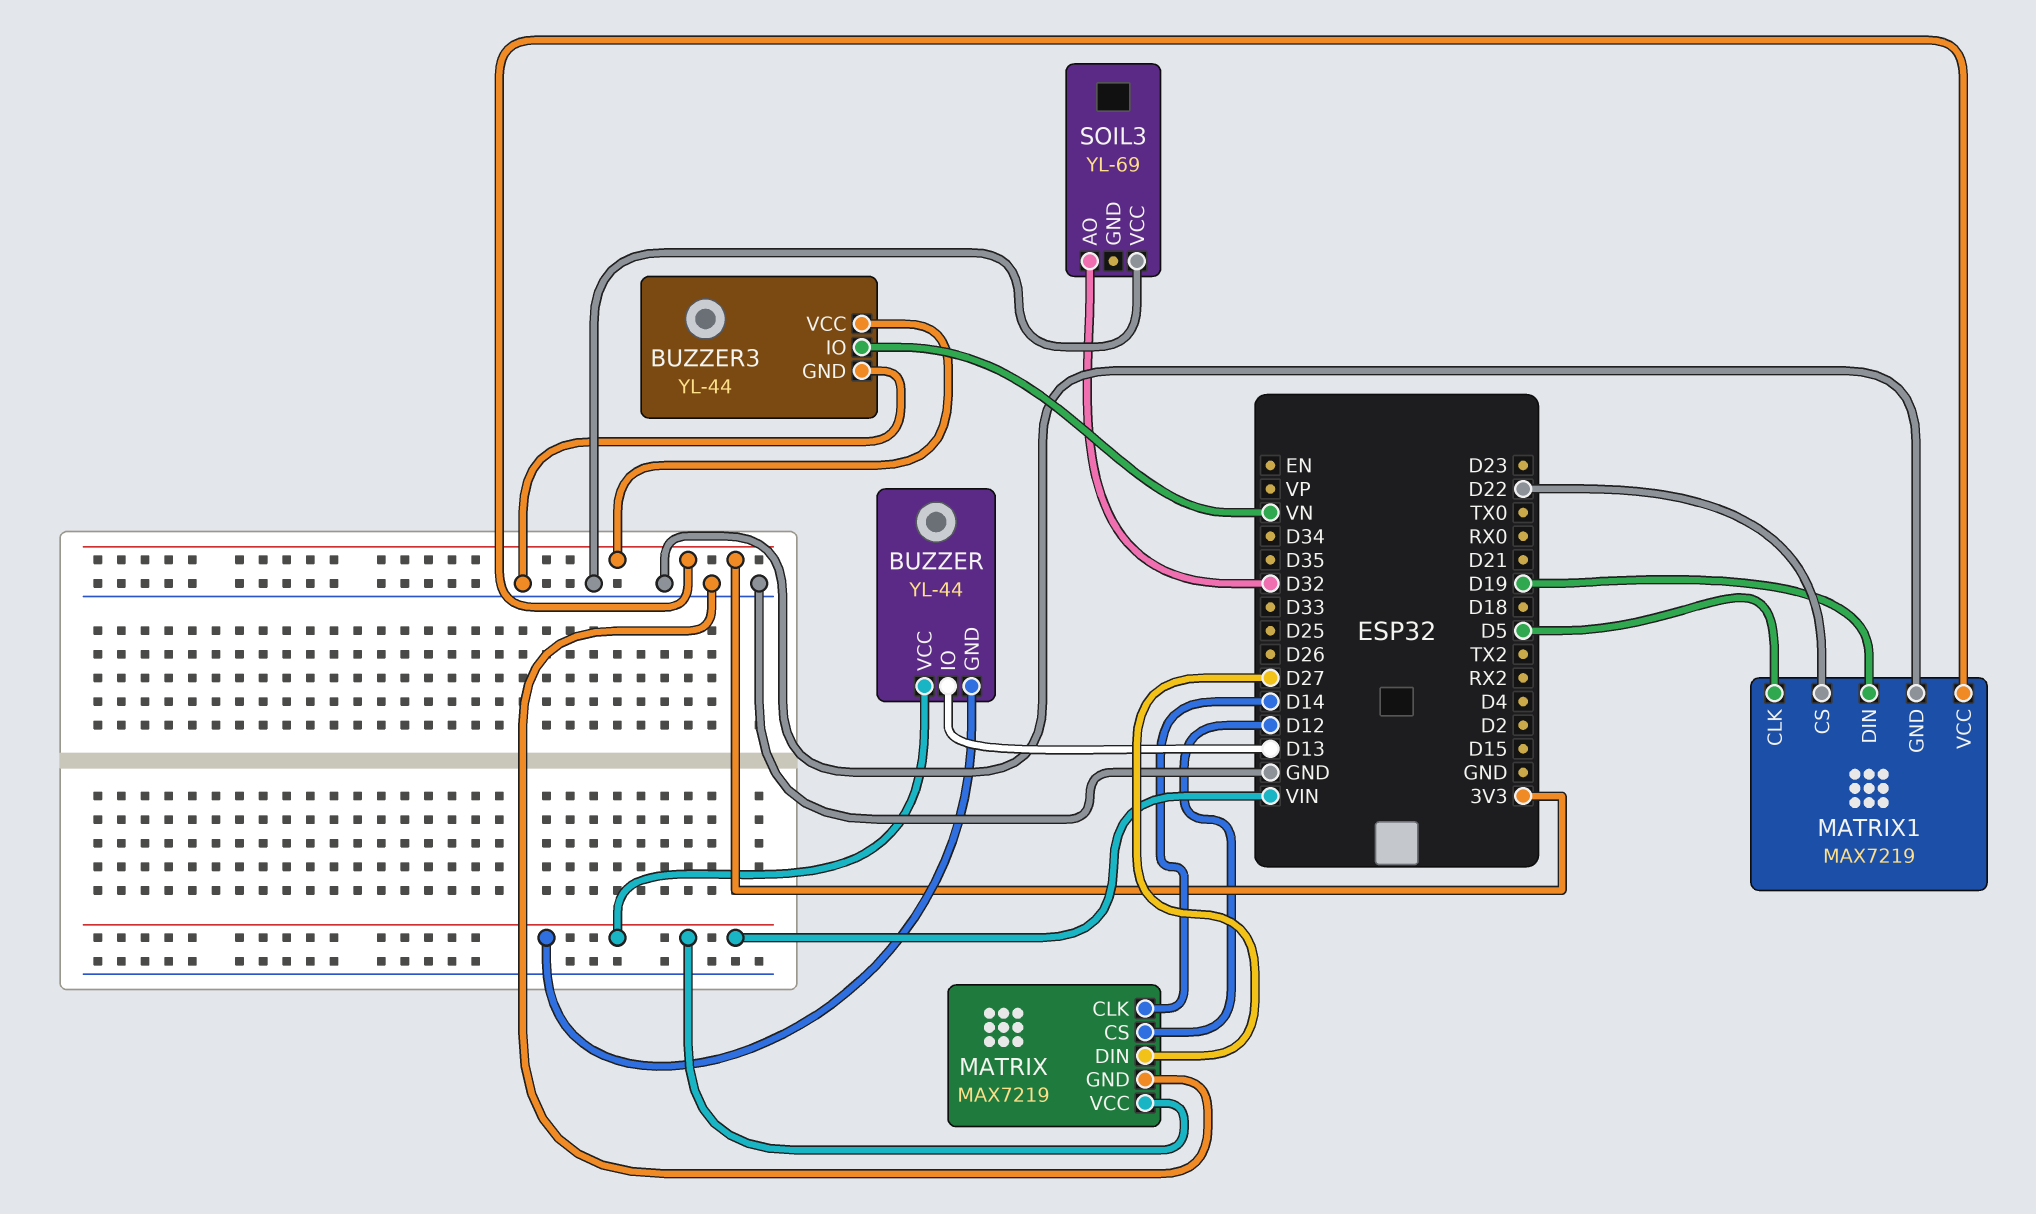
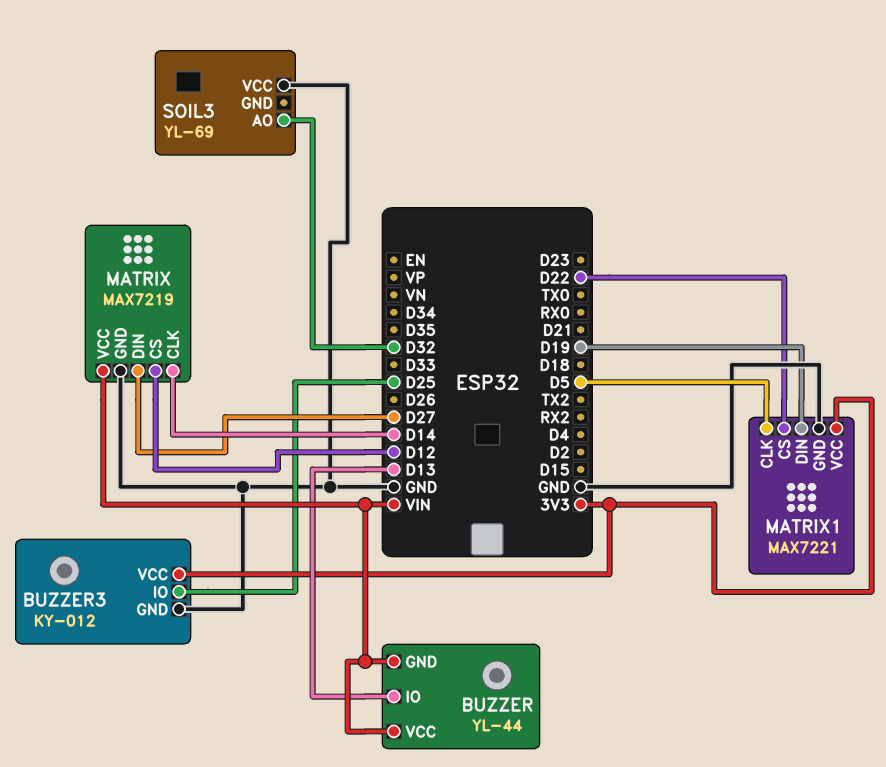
BUZZER3: YL-44 -> KY-012
BUZZER3 pin IO: VN -> D25
MATRIX1: MAX7219 -> MAX7221

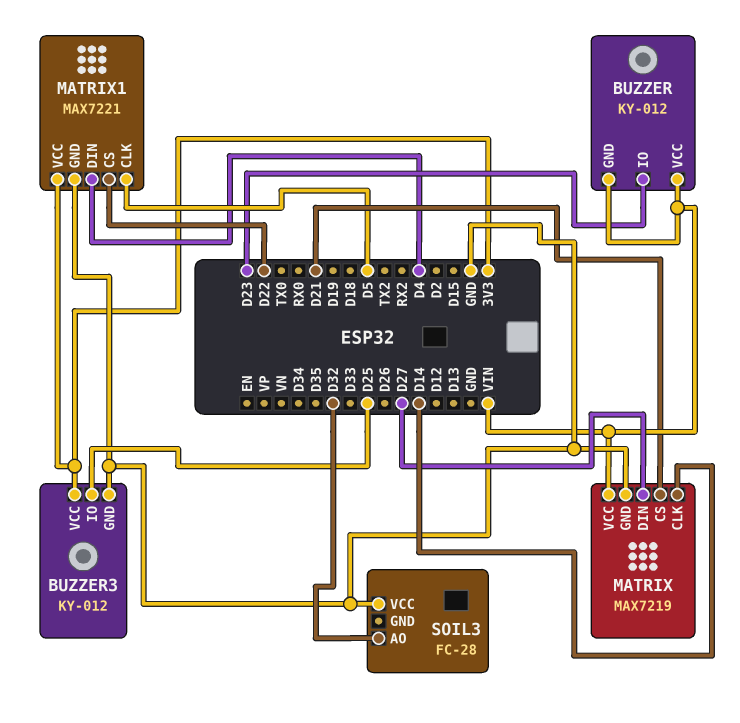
BUZZER: YL-44 -> KY-012
BUZZER pin IO: D13 -> D23
MATRIX pin CS: D12 -> D21
MATRIX1 pin DIN: D19 -> D4
SOIL3: YL-69 -> FC-28

